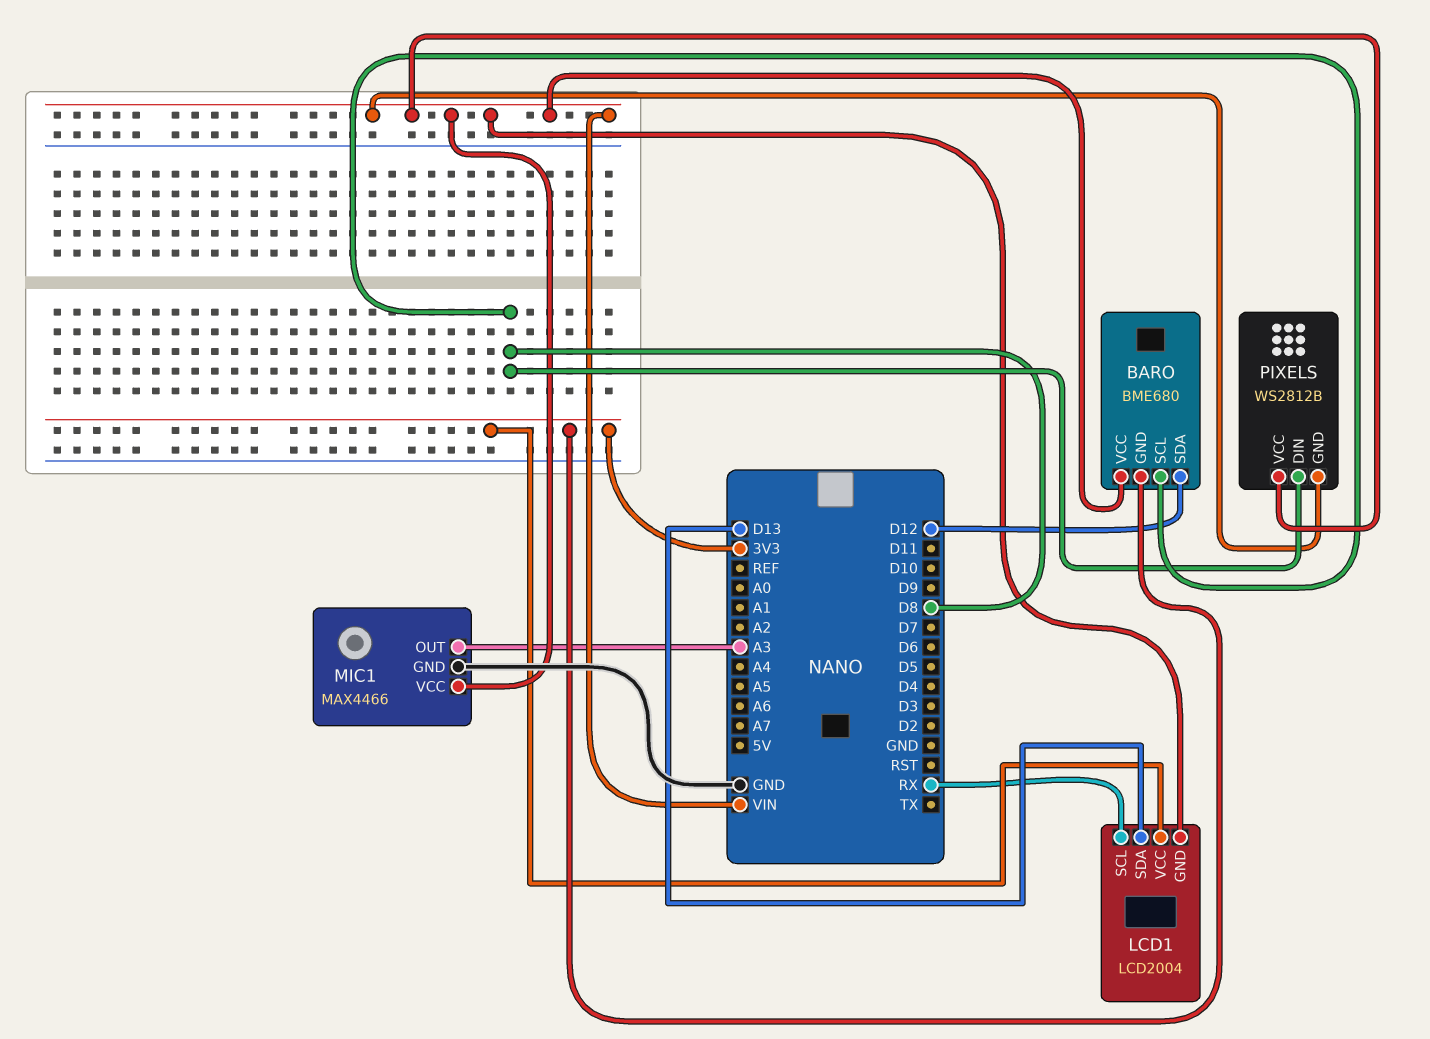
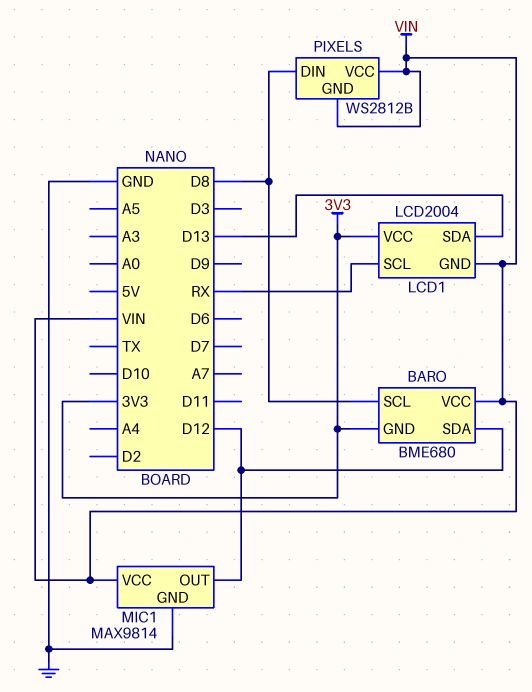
MIC1: MAX4466 -> MAX9814
MIC1 pin OUT: A3 -> D12

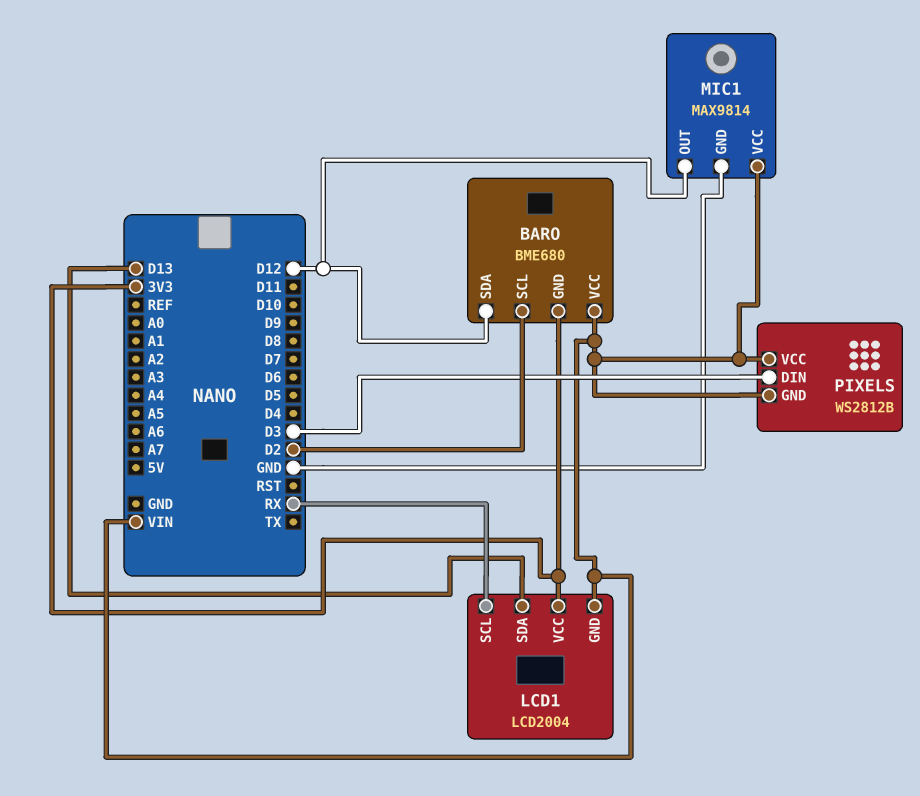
BARO pin SCL: D8 -> D2
PIXELS pin DIN: D8 -> D3

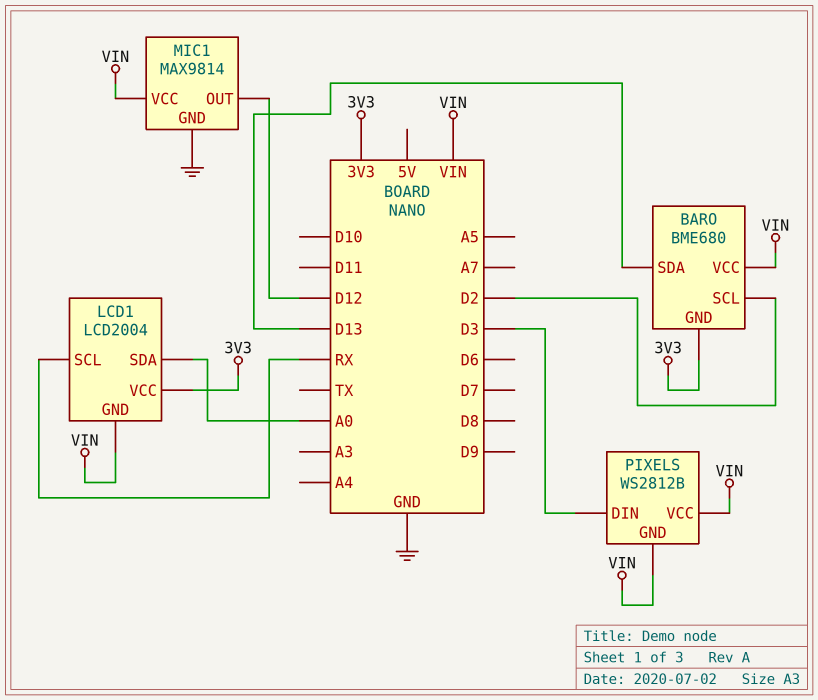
BARO pin SDA: D12 -> D13
LCD1 pin SDA: D13 -> A0

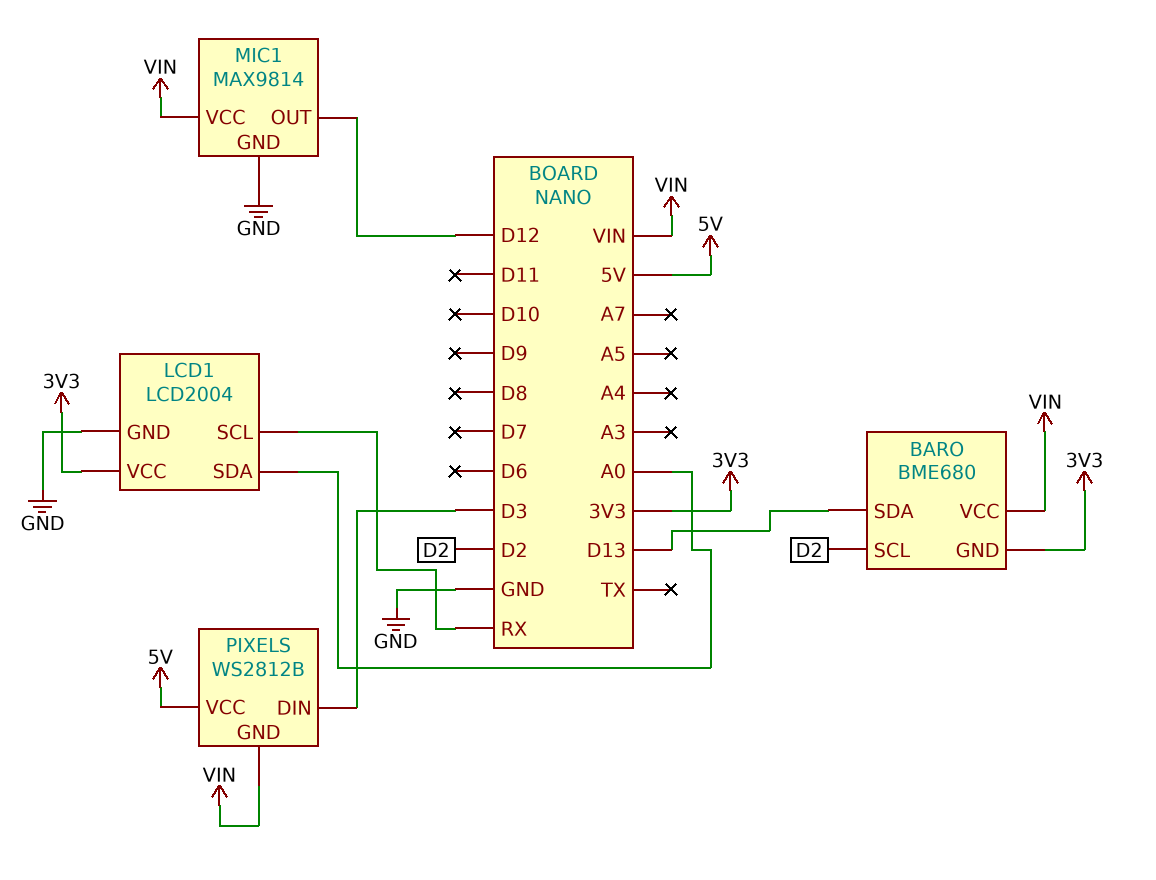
LCD1 pin GND: VIN -> GND
PIXELS pin VCC: VIN -> 5V

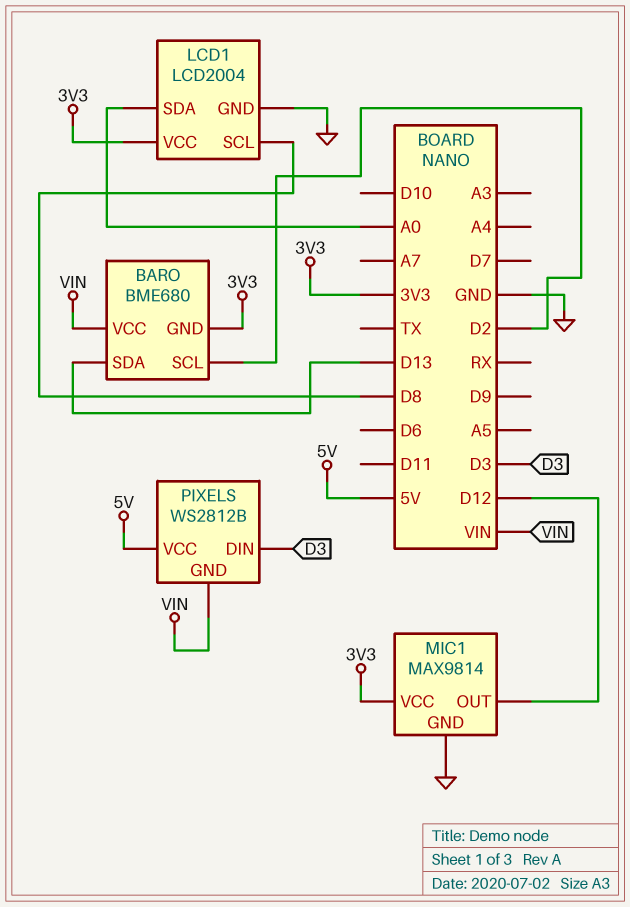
LCD1 pin SCL: RX -> D8
MIC1 pin VCC: VIN -> 3V3

